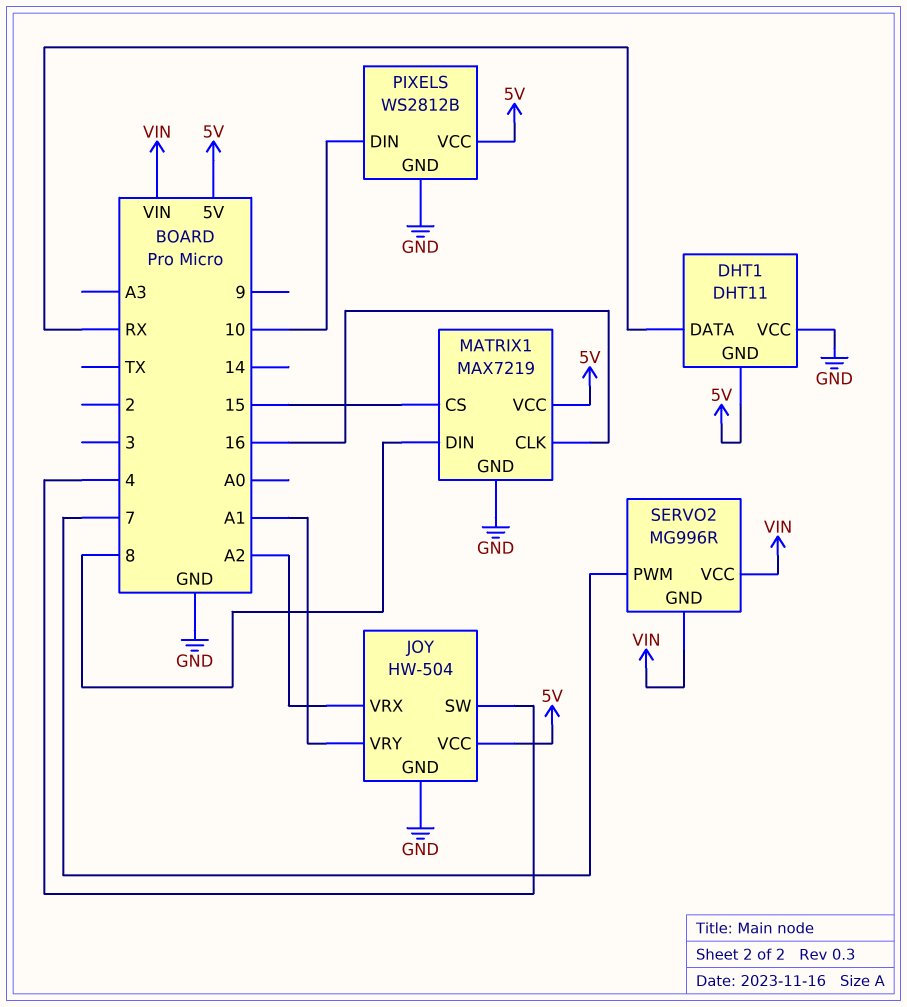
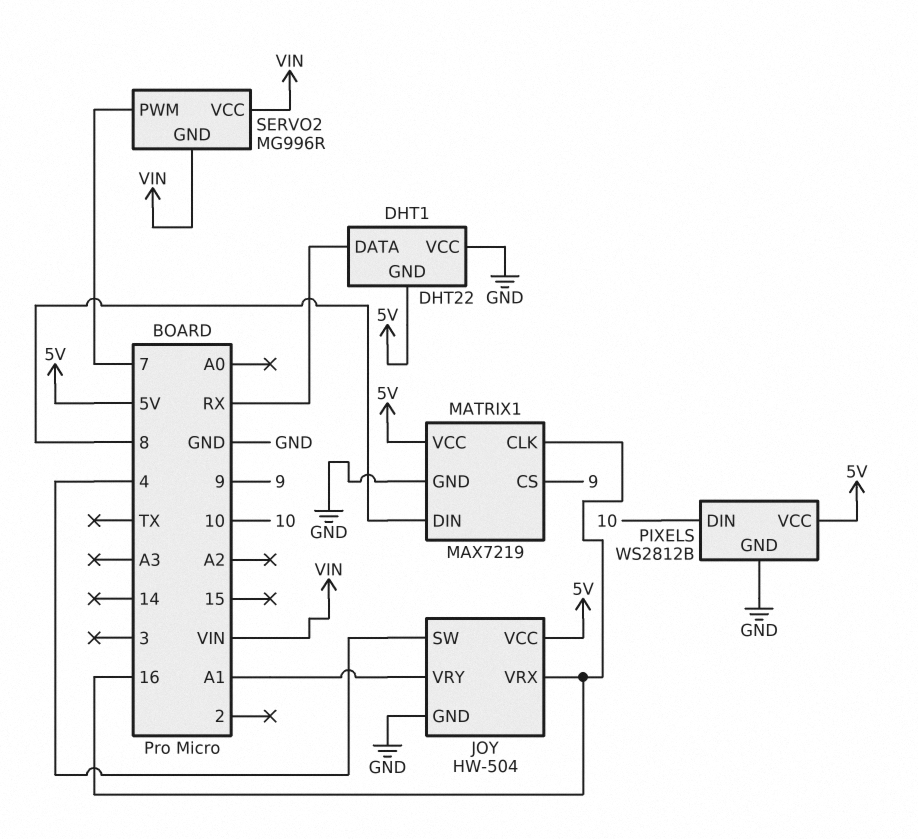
DHT1: DHT11 -> DHT22
JOY pin VRX: A2 -> 16
MATRIX1 pin CS: 15 -> 9

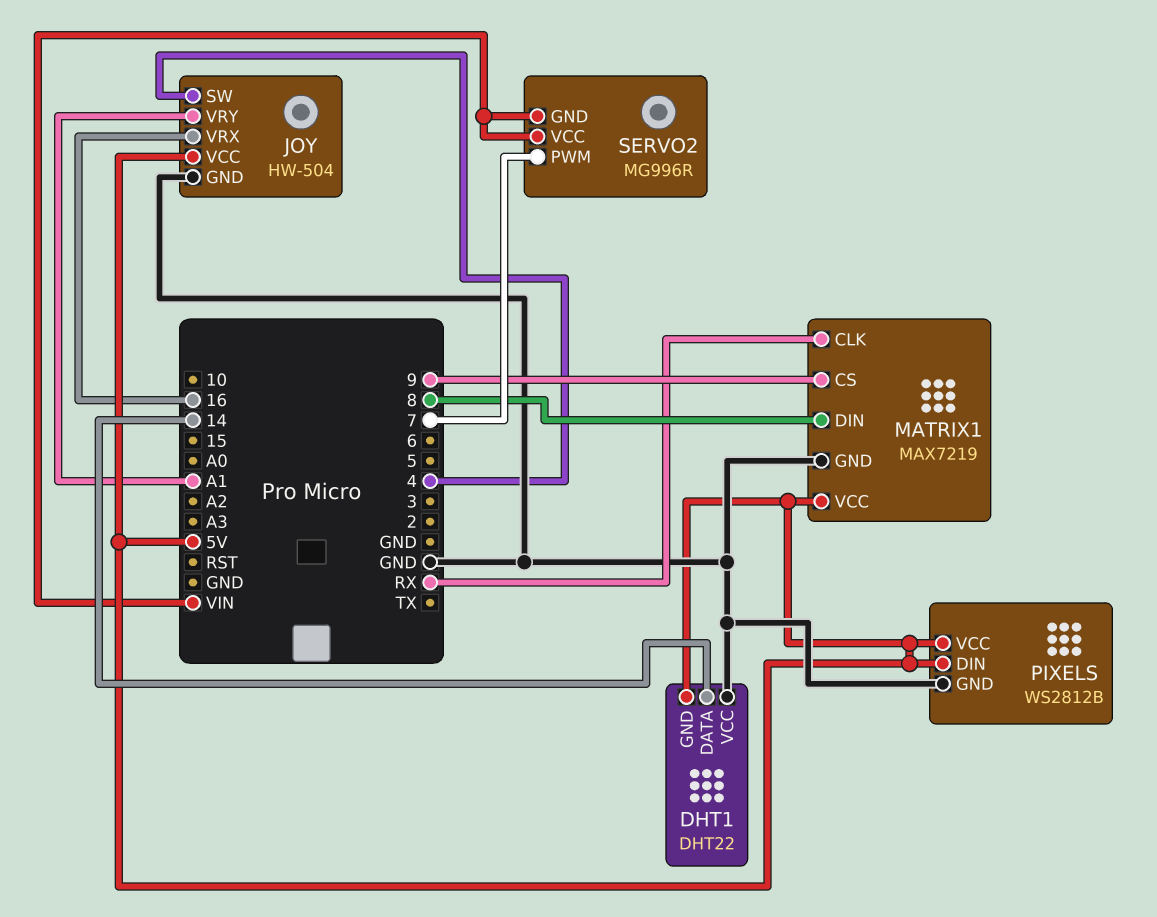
DHT1 pin DATA: RX -> 14
MATRIX1 pin CLK: 16 -> RX
PIXELS pin DIN: 10 -> 5V

